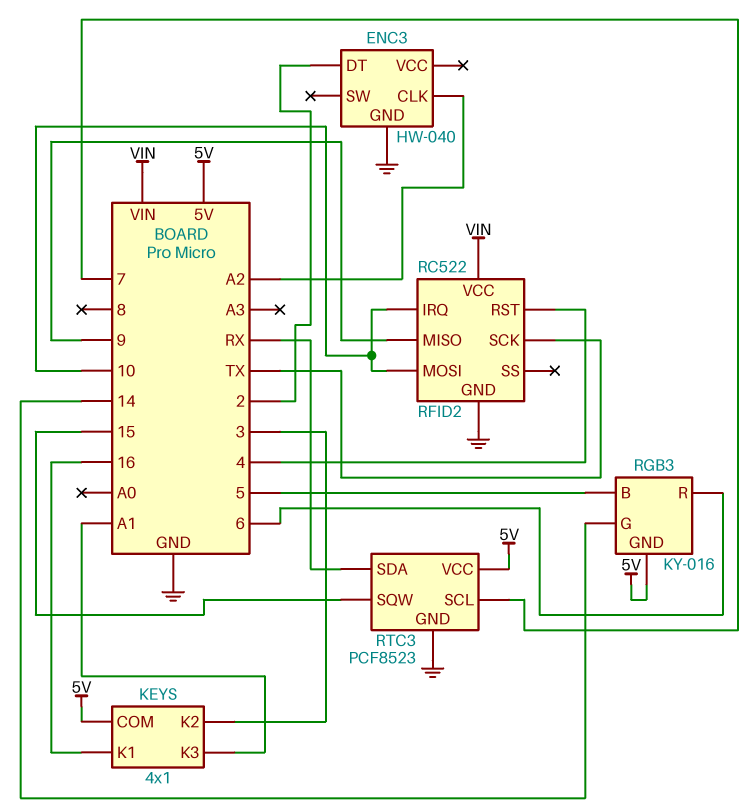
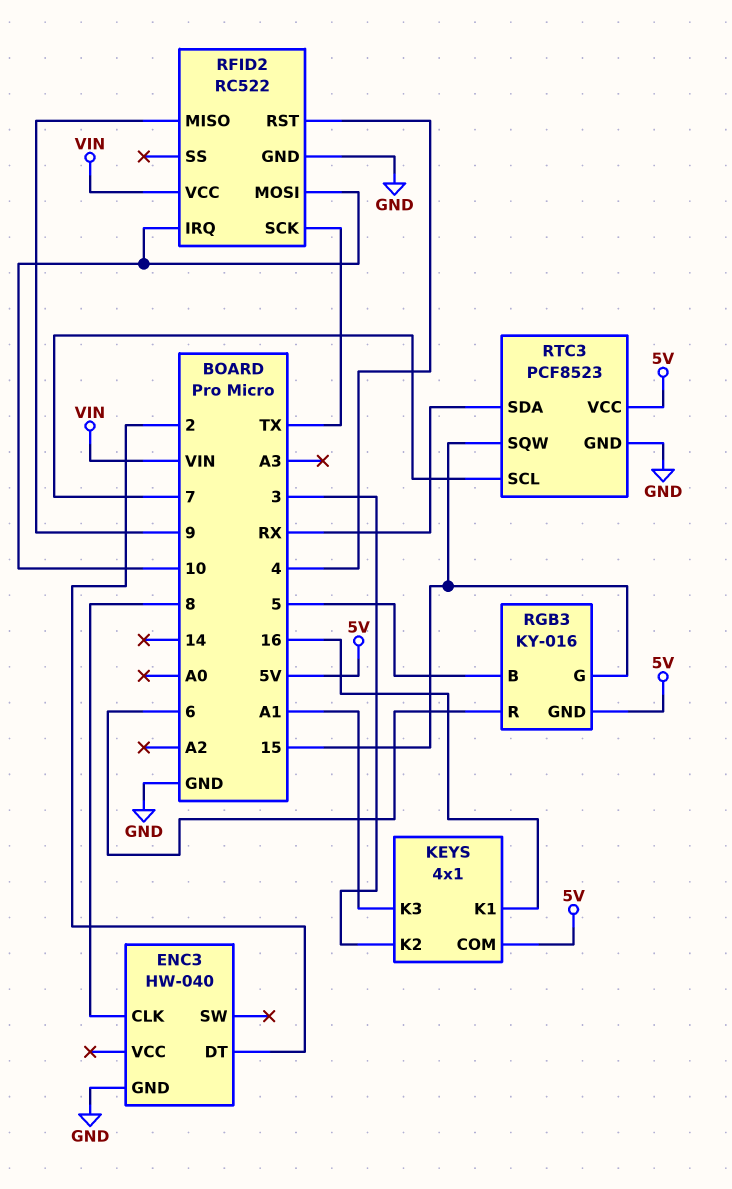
ENC3 pin CLK: A2 -> 8
RGB3 pin G: 14 -> 15

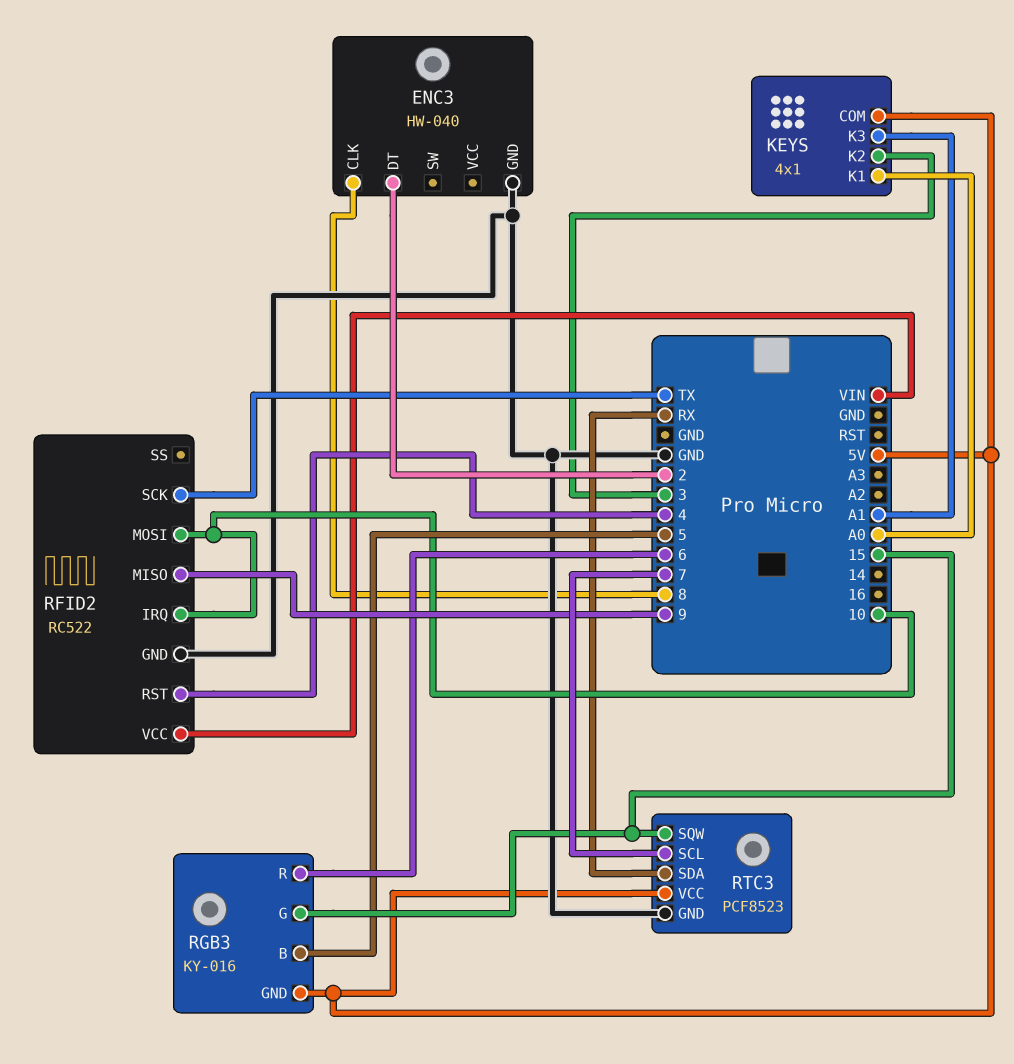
KEYS pin K1: 16 -> A0

